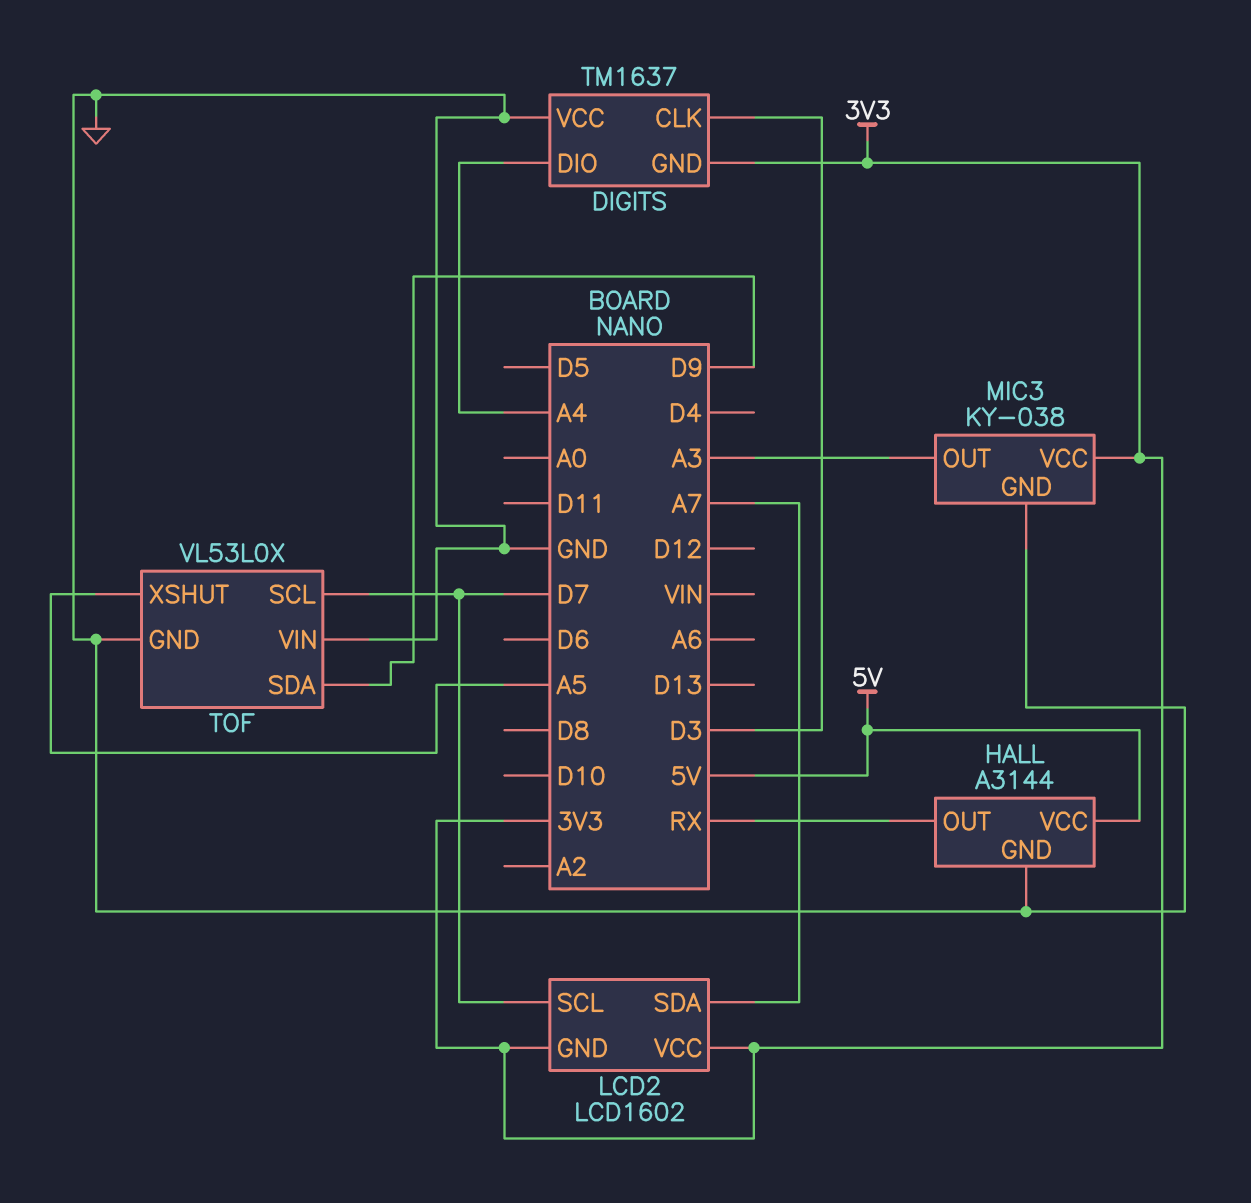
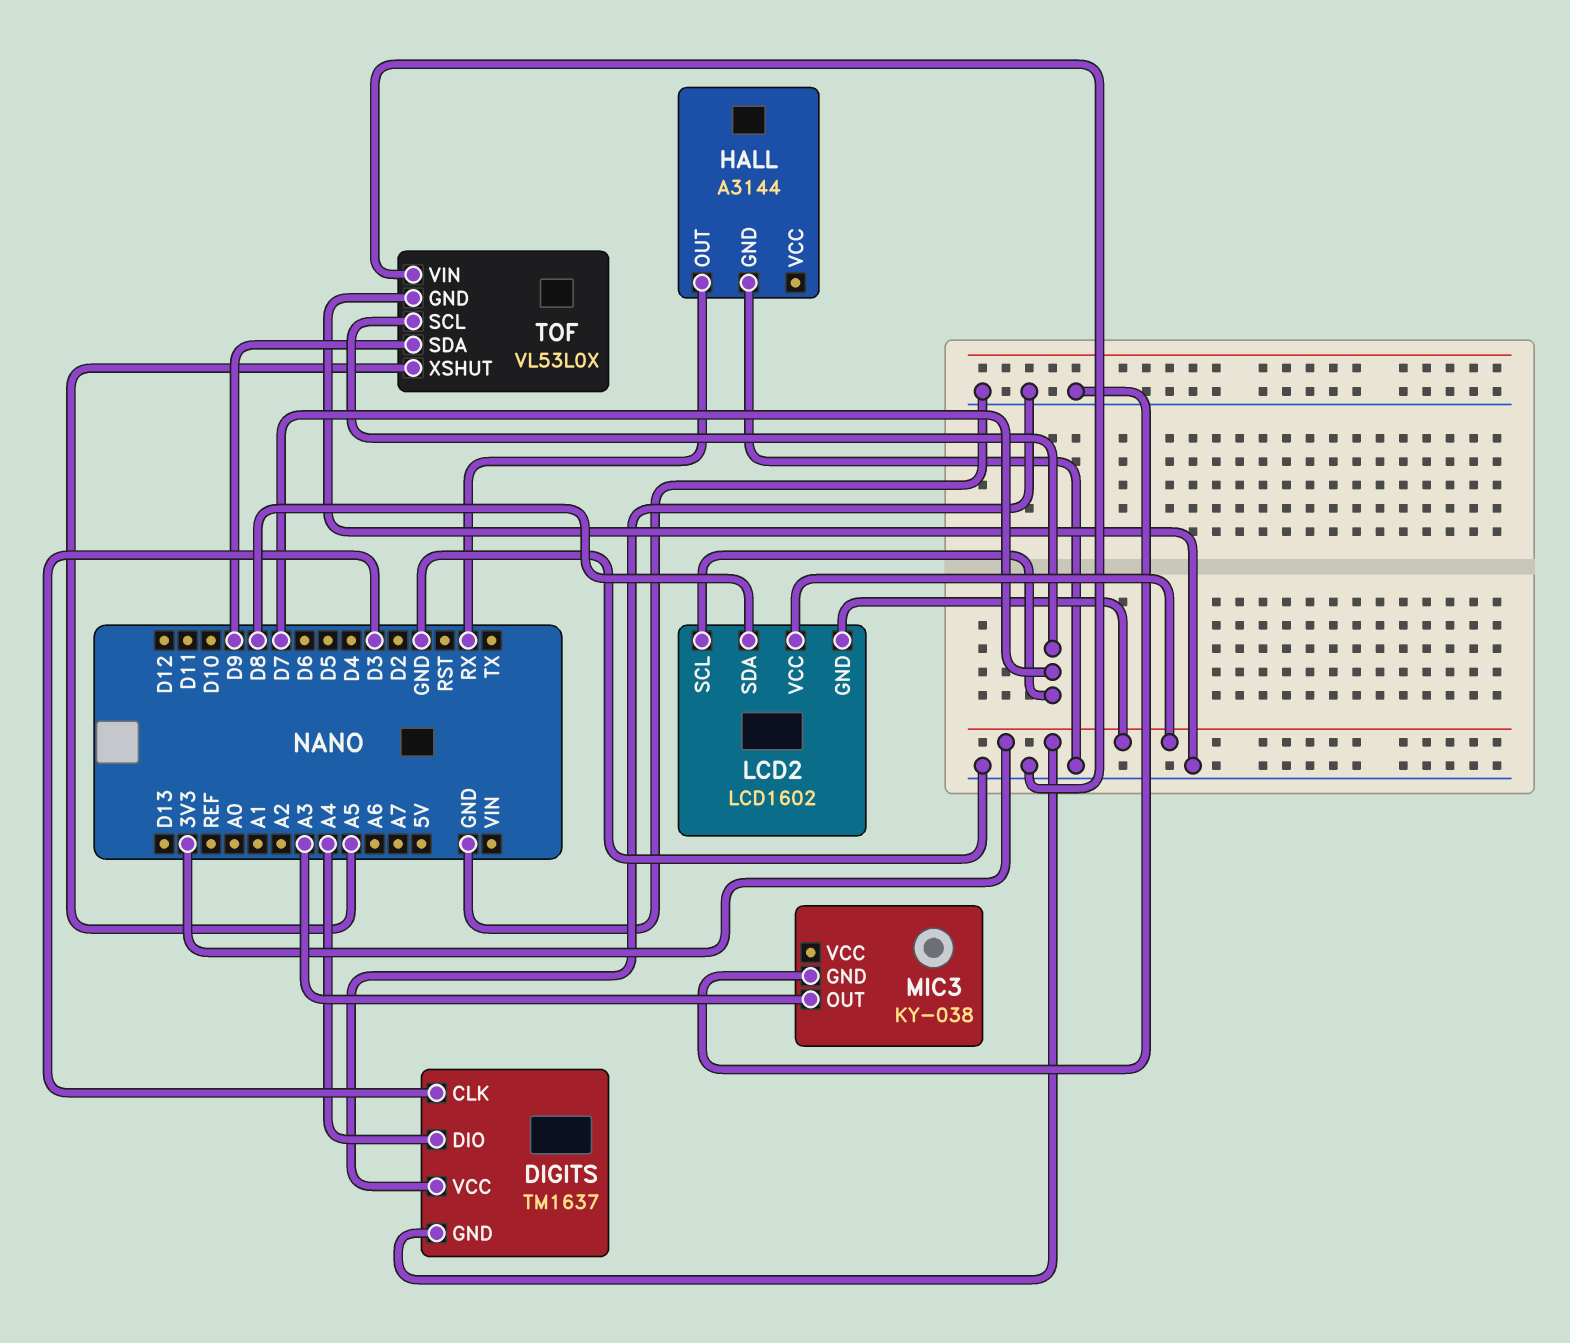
HALL pin VCC: 5V -> none
LCD2 pin SDA: A7 -> D8
MIC3 pin VCC: 3V3 -> none

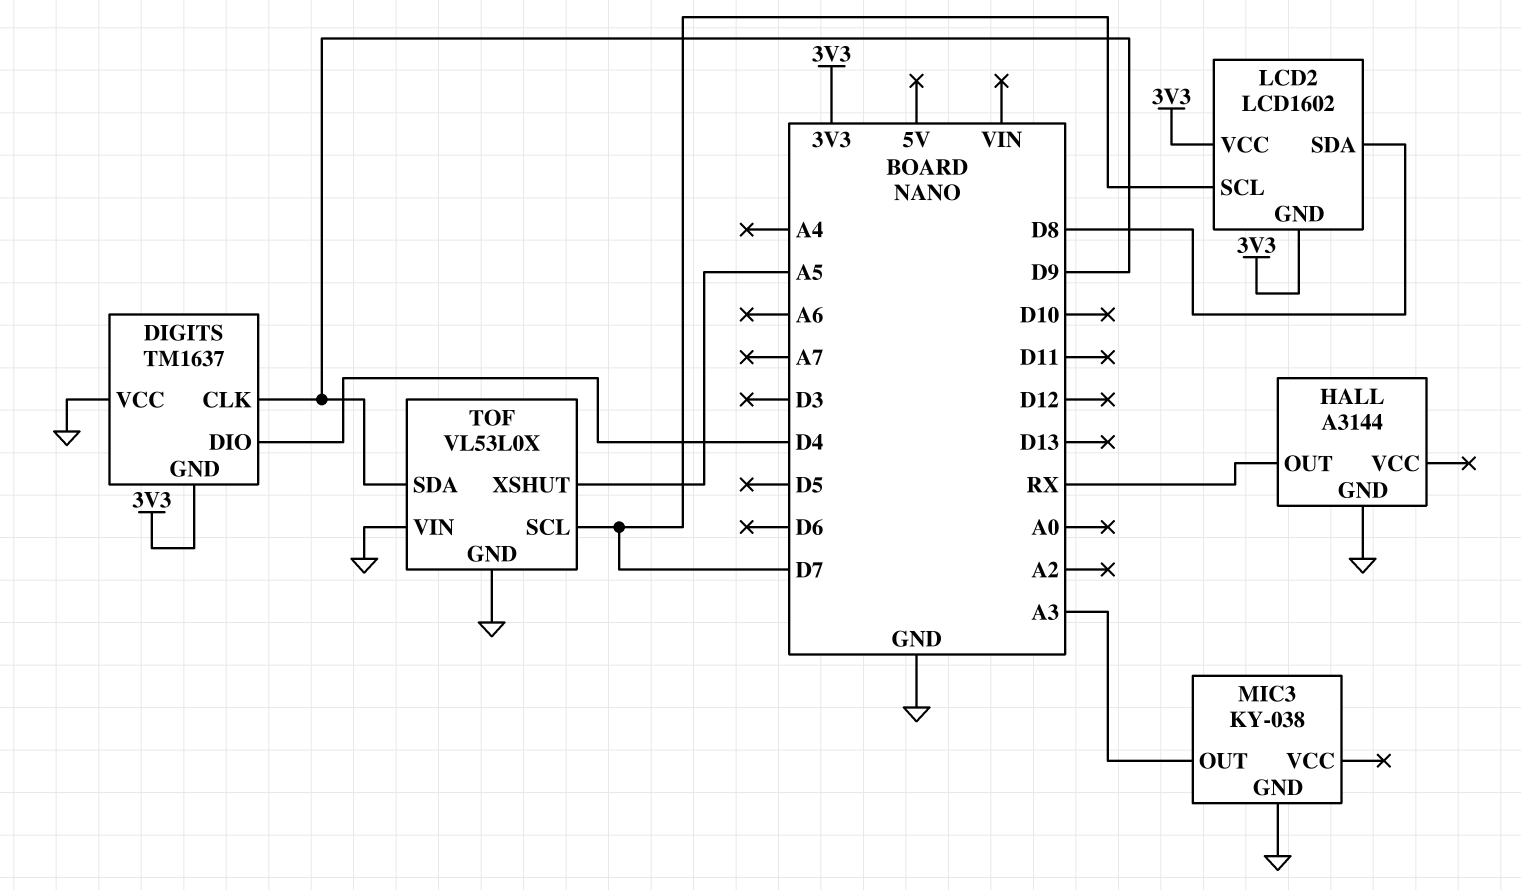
DIGITS pin CLK: D3 -> D9
DIGITS pin DIO: A4 -> D4

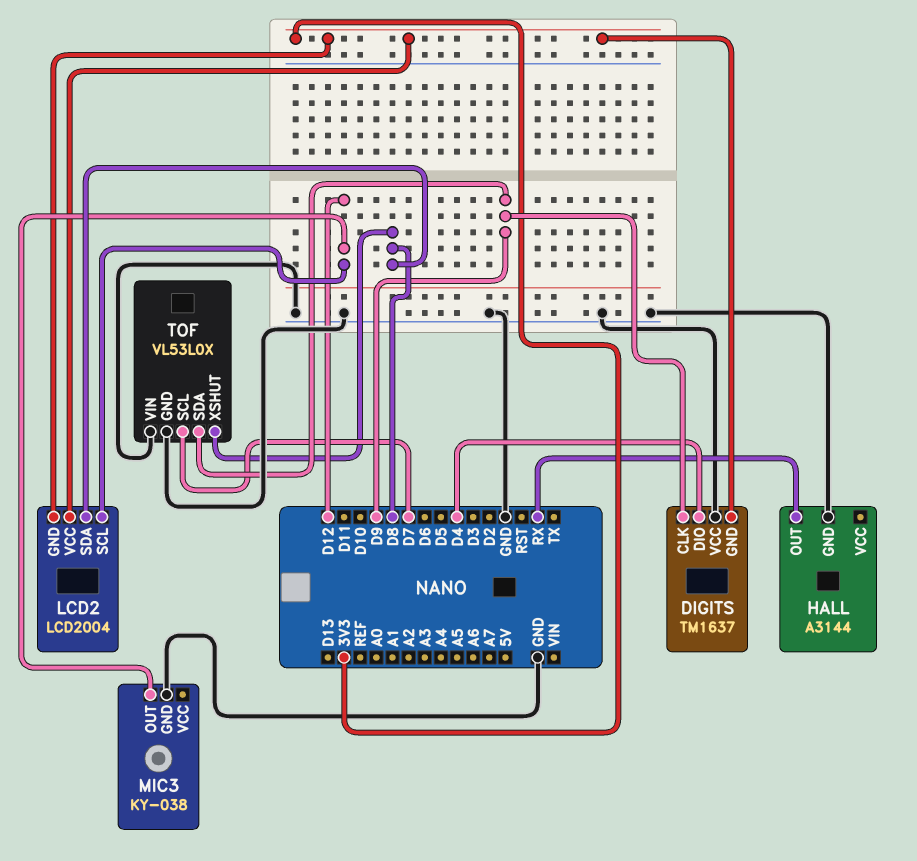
LCD2: LCD1602 -> LCD2004
LCD2 pin SCL: D7 -> D12
MIC3 pin OUT: A3 -> D12
TOF pin XSHUT: A5 -> D8

